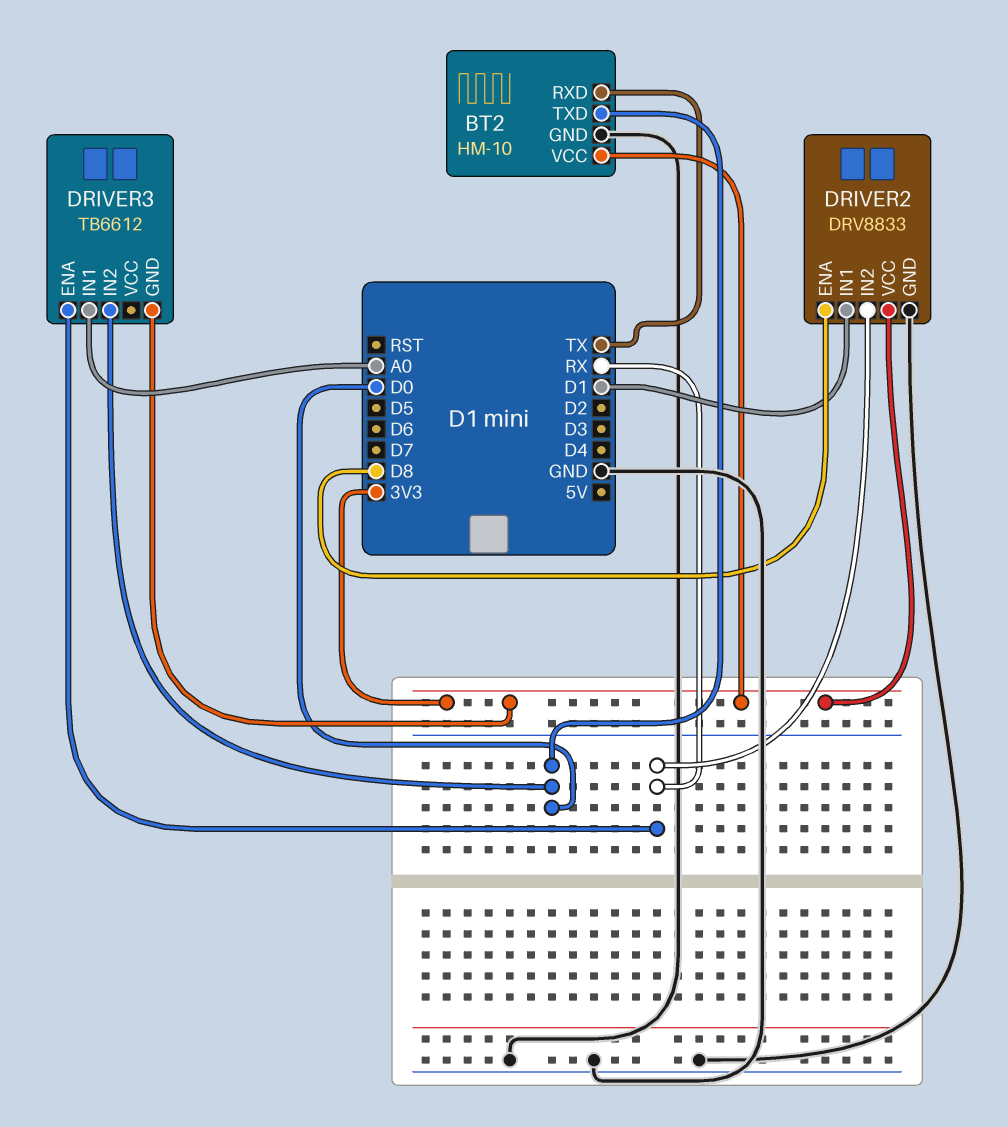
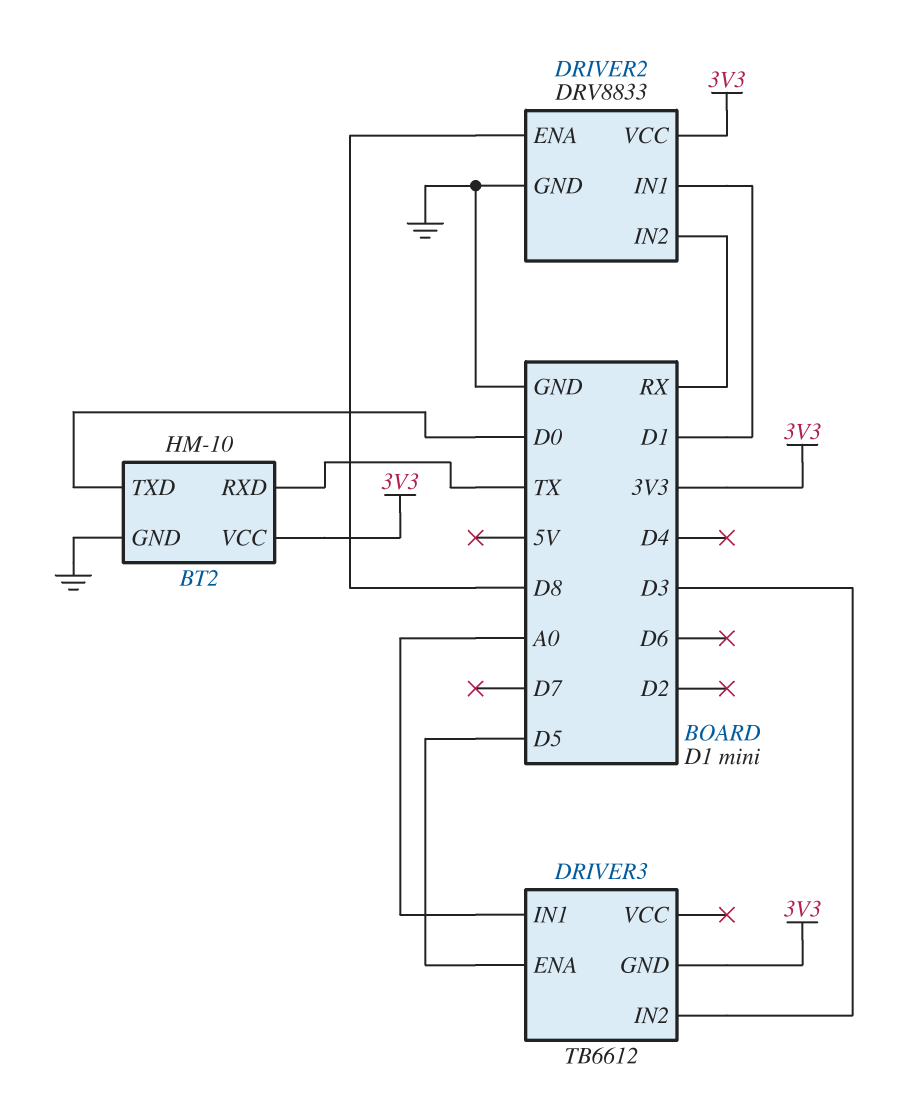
DRIVER3 pin ENA: RX -> D5
DRIVER3 pin IN2: D0 -> D3

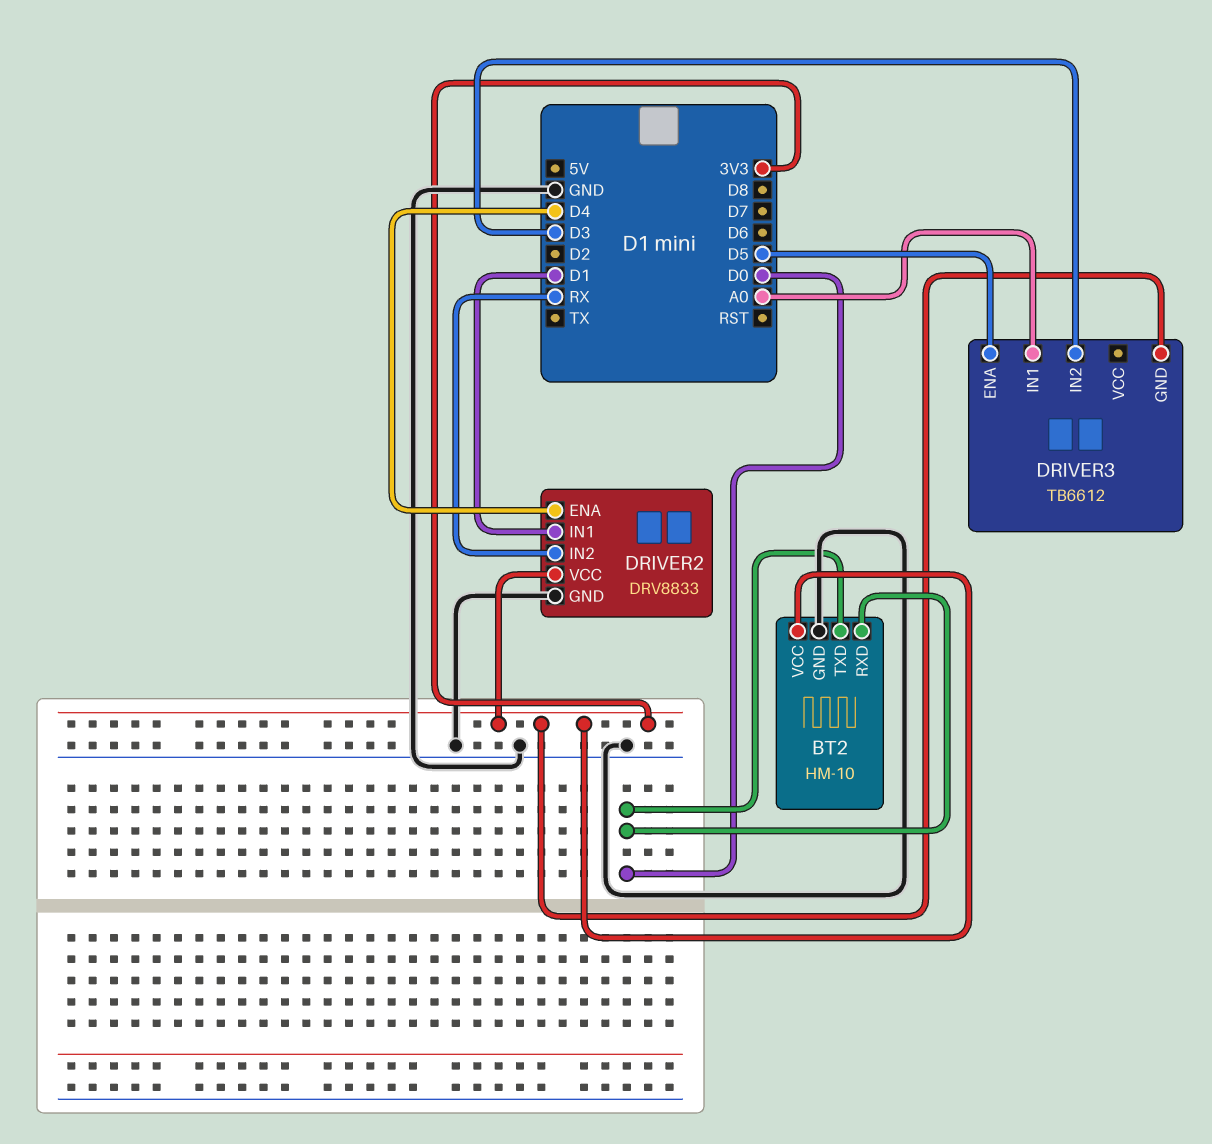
BT2 pin RXD: TX -> D0
DRIVER2 pin ENA: D8 -> D4

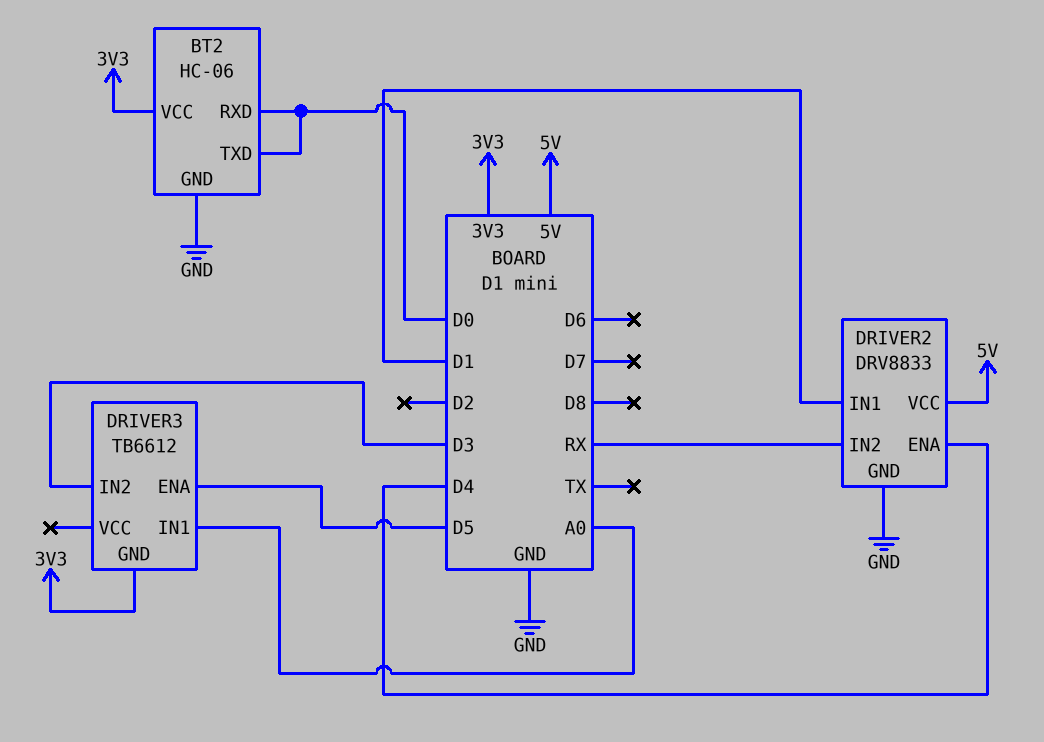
BT2: HM-10 -> HC-06
DRIVER2 pin VCC: 3V3 -> 5V

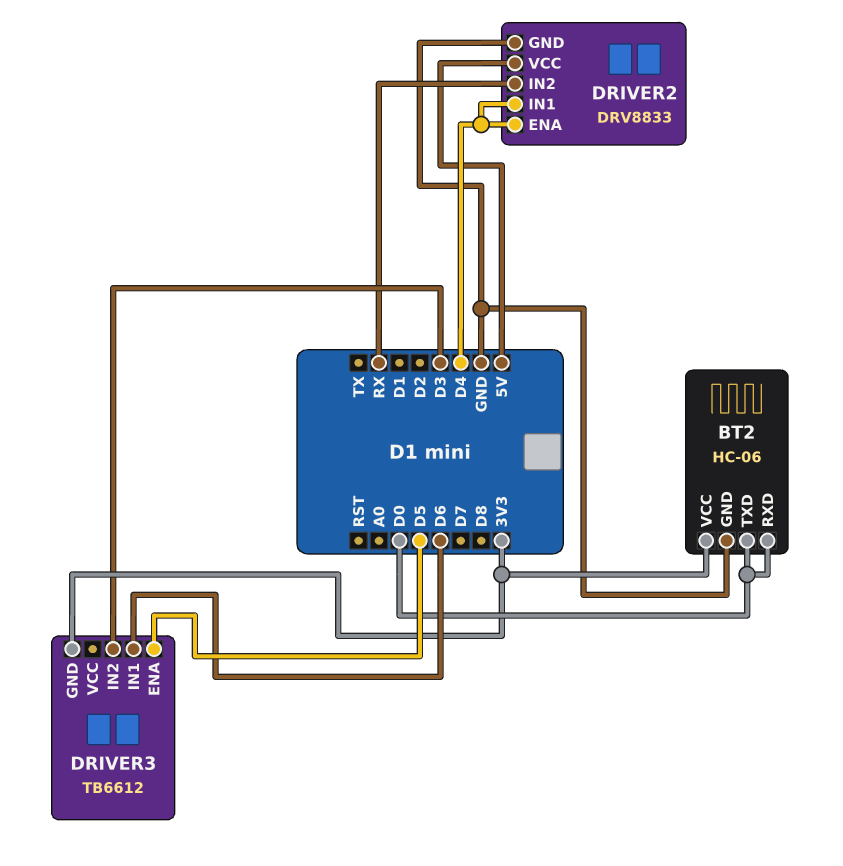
DRIVER2 pin IN1: D1 -> D4
DRIVER3 pin IN1: A0 -> D6

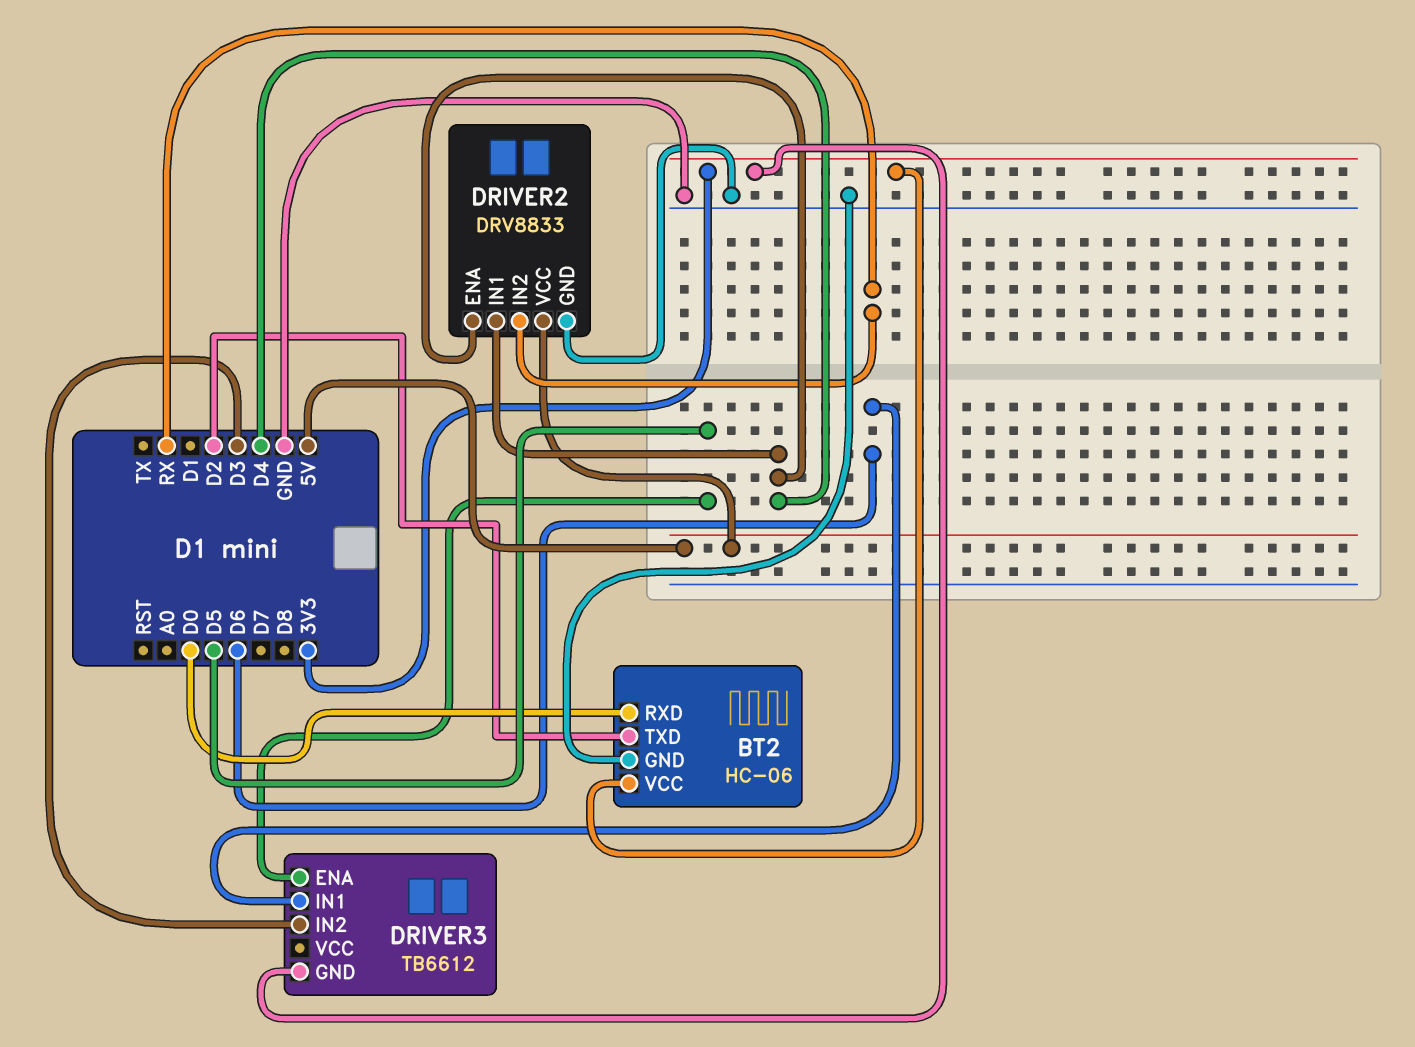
BT2 pin TXD: D0 -> D2

